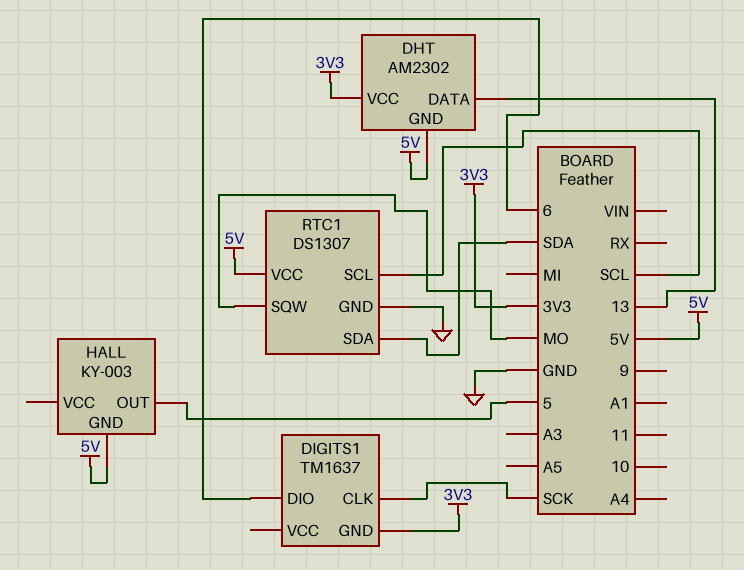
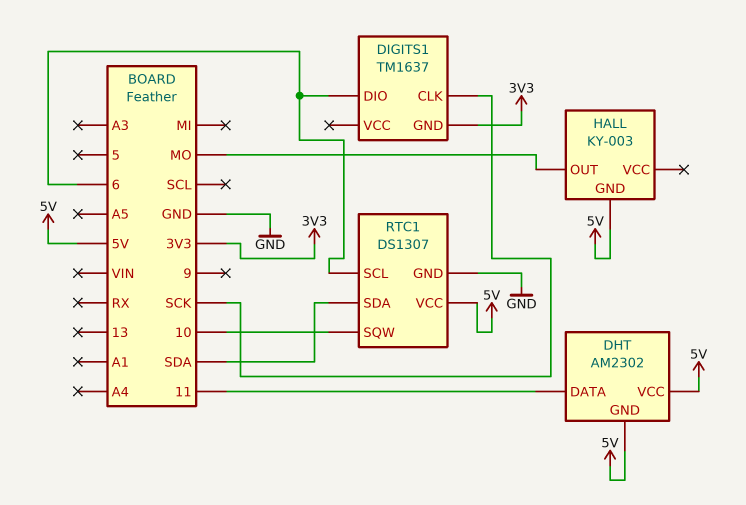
DHT pin DATA: 13 -> 11
DHT pin VCC: 3V3 -> 5V
HALL pin OUT: 5 -> MO
RTC1 pin SCL: SCL -> 6
RTC1 pin SQW: MO -> 10

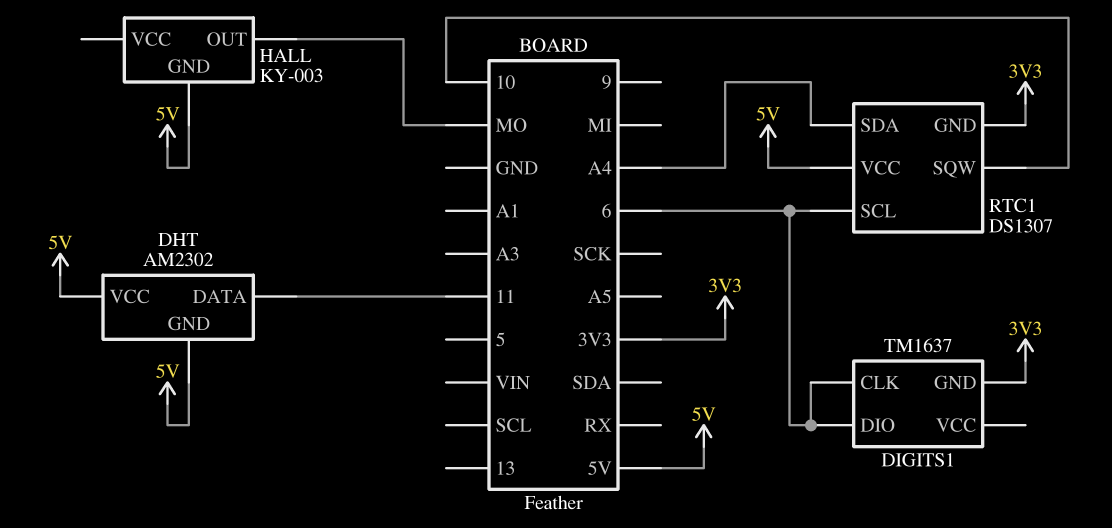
DIGITS1 pin CLK: SCK -> 6
RTC1 pin GND: GND -> 3V3
RTC1 pin SDA: SDA -> A4

